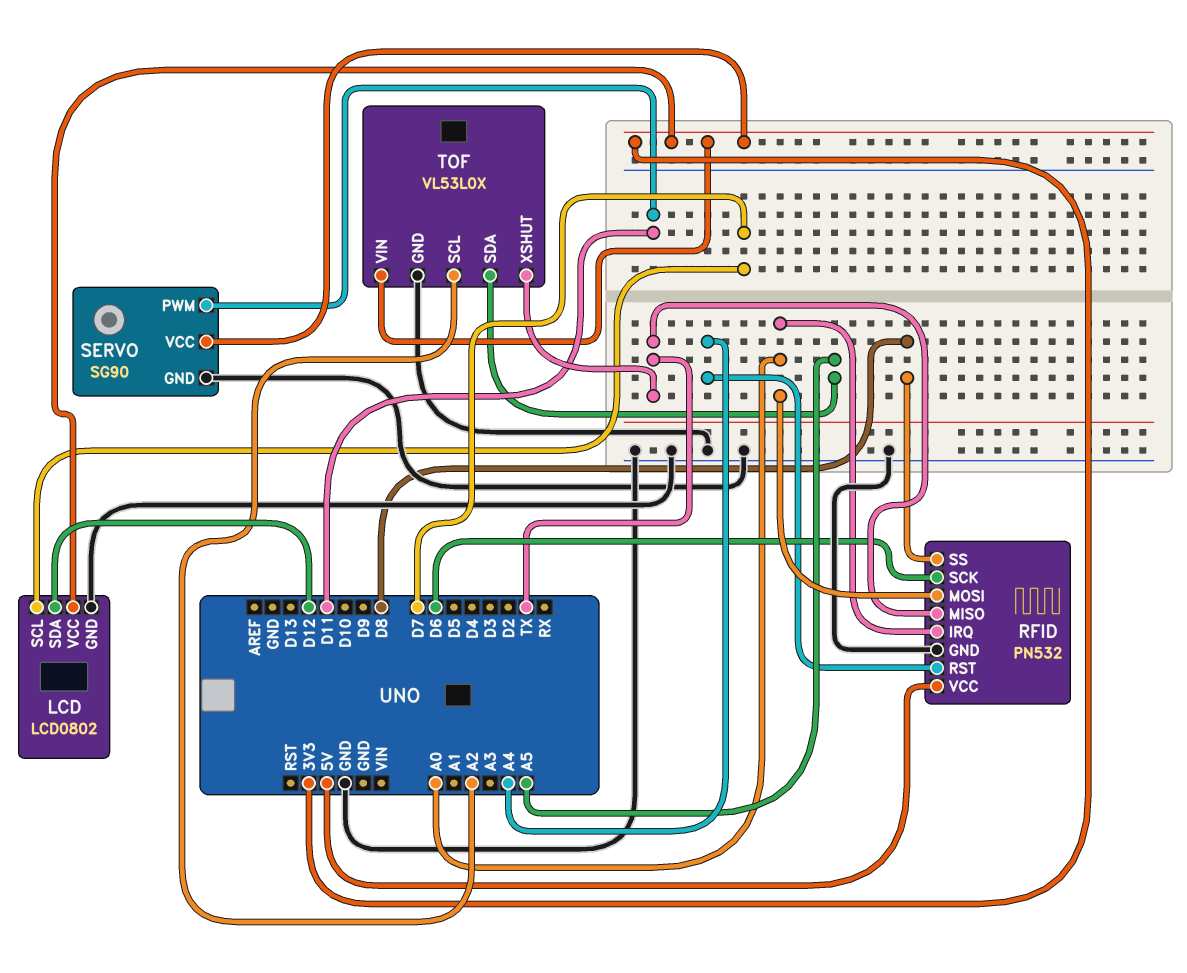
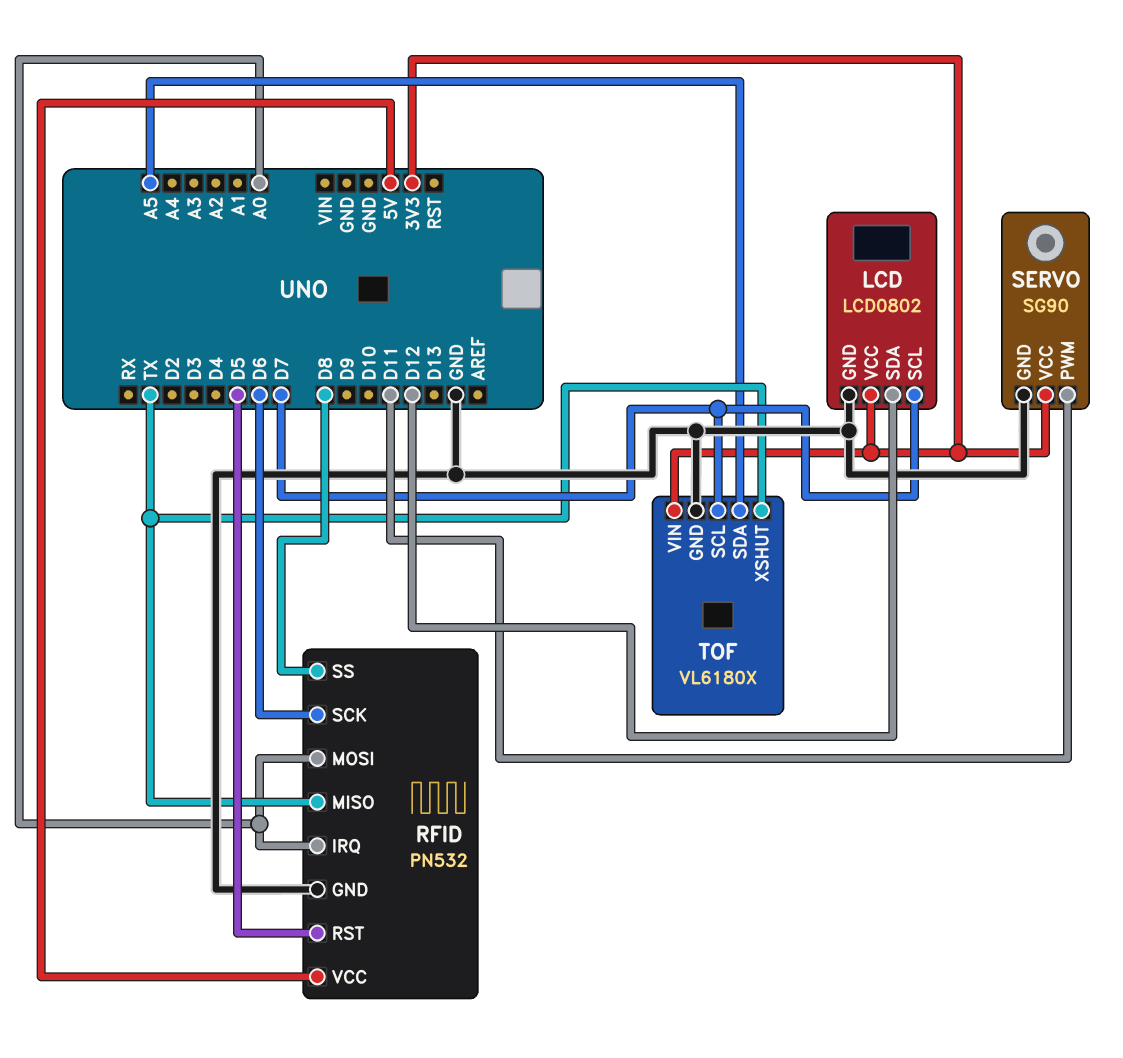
RFID pin RST: A4 -> D5
TOF: VL53L0X -> VL6180X
TOF pin SCL: A2 -> D7

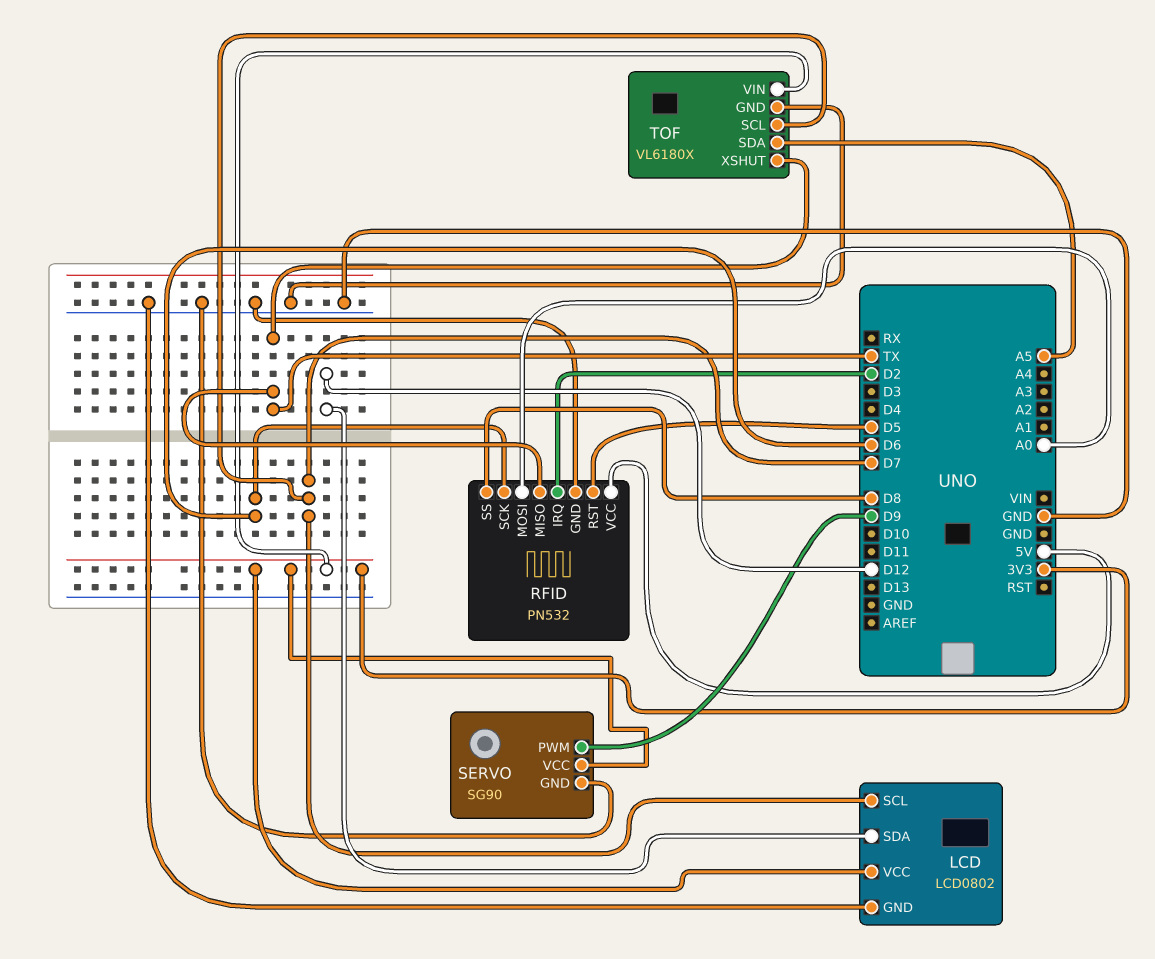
RFID pin IRQ: A0 -> D2
SERVO pin PWM: D11 -> D9

